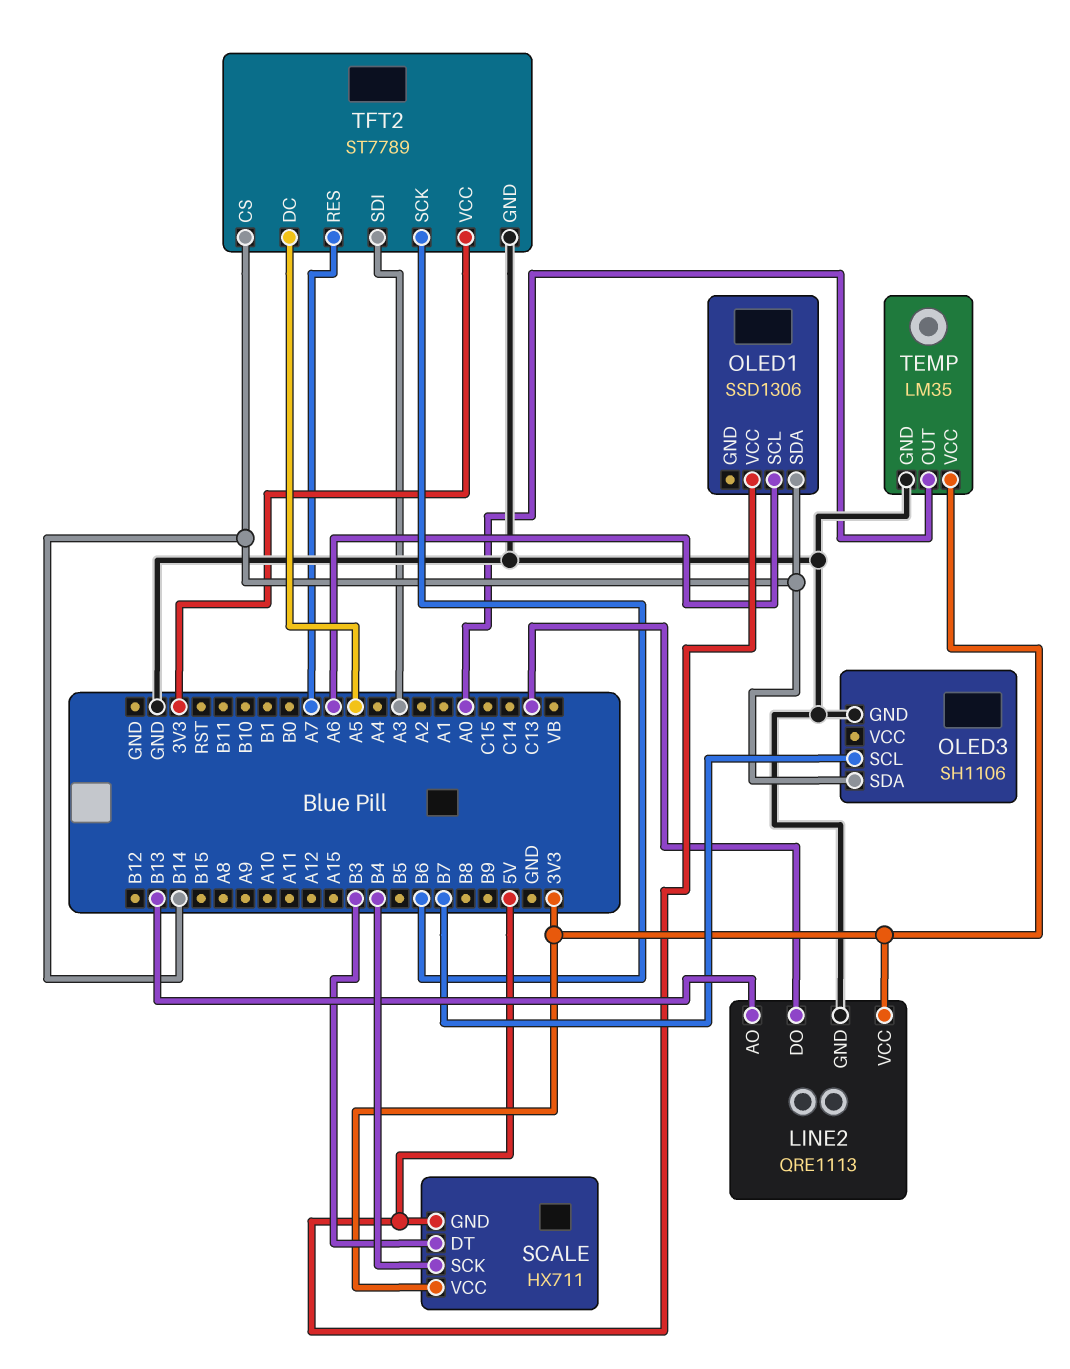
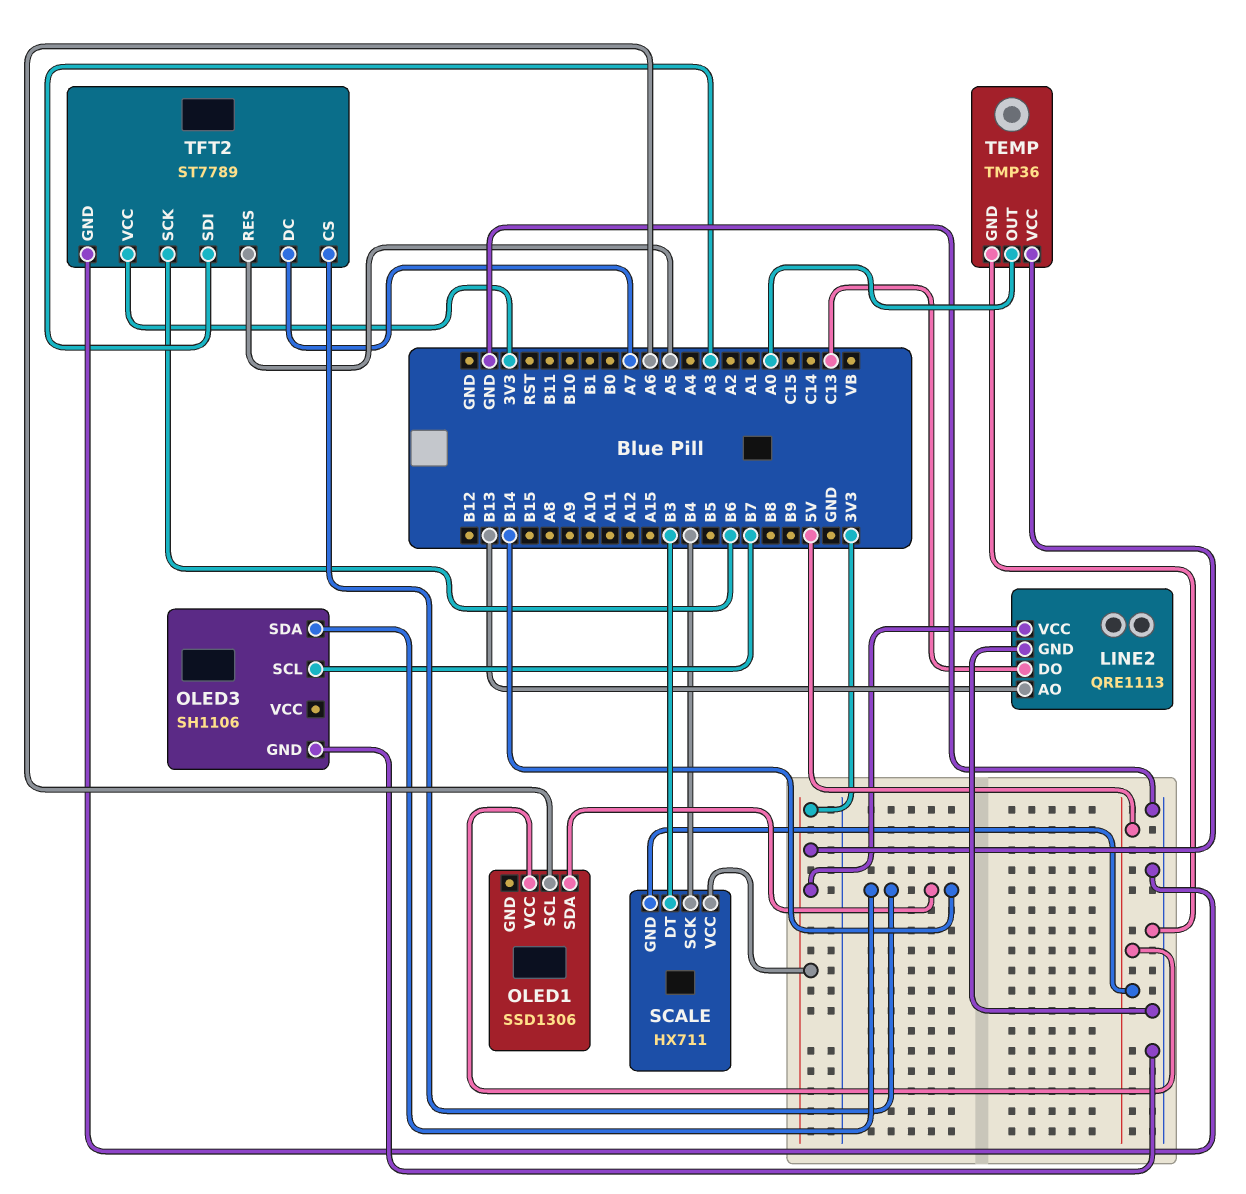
TEMP: LM35 -> TMP36
TFT2 pin DC: A5 -> A7
TFT2 pin RES: A7 -> A5

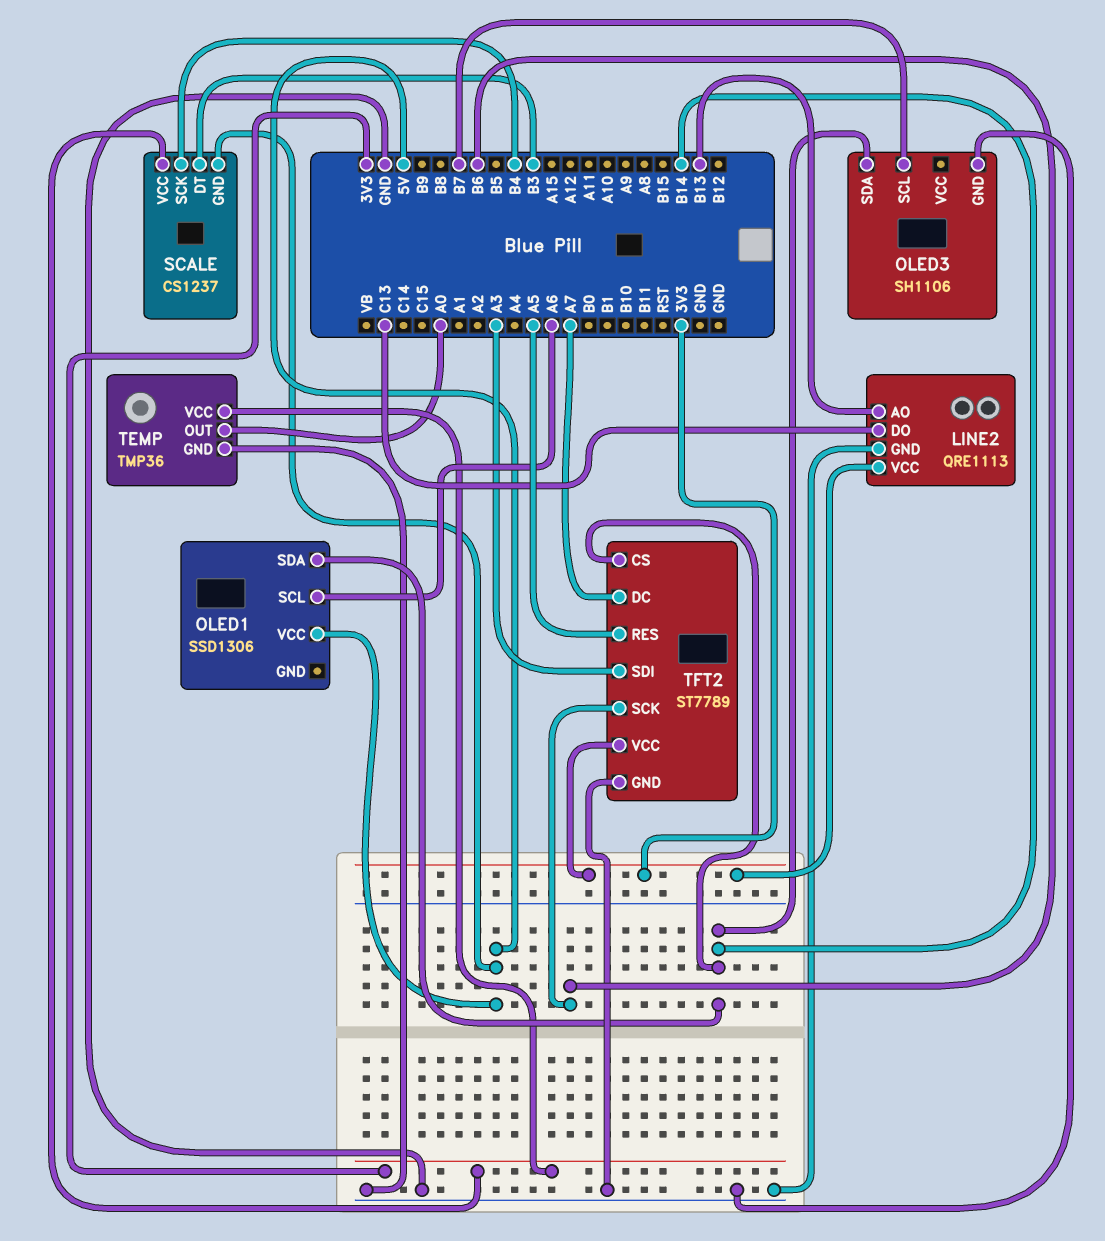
SCALE: HX711 -> CS1237

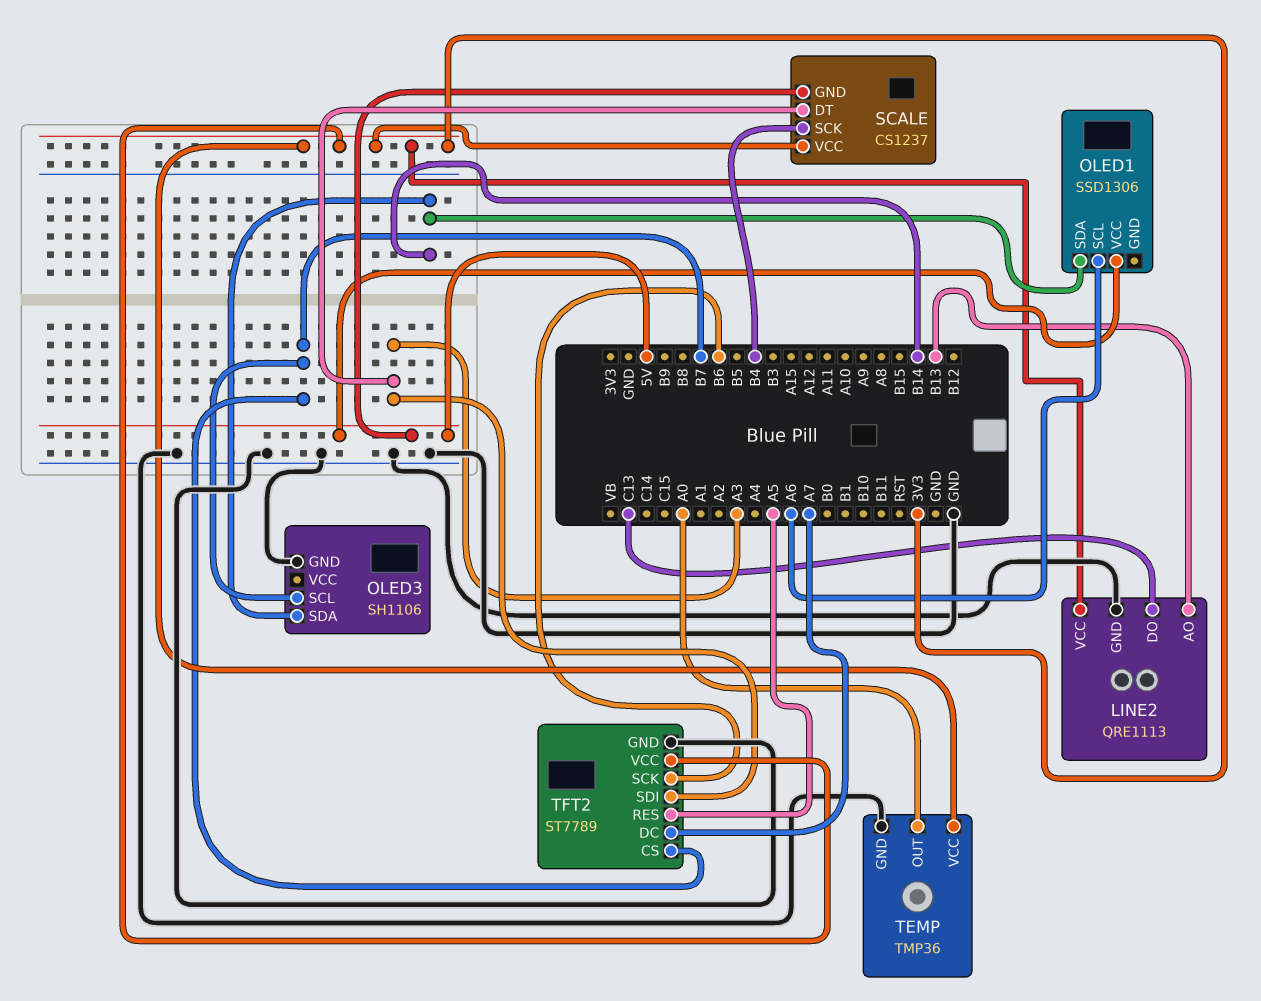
SCALE pin DT: B3 -> A3
TFT2 pin CS: B14 -> B7

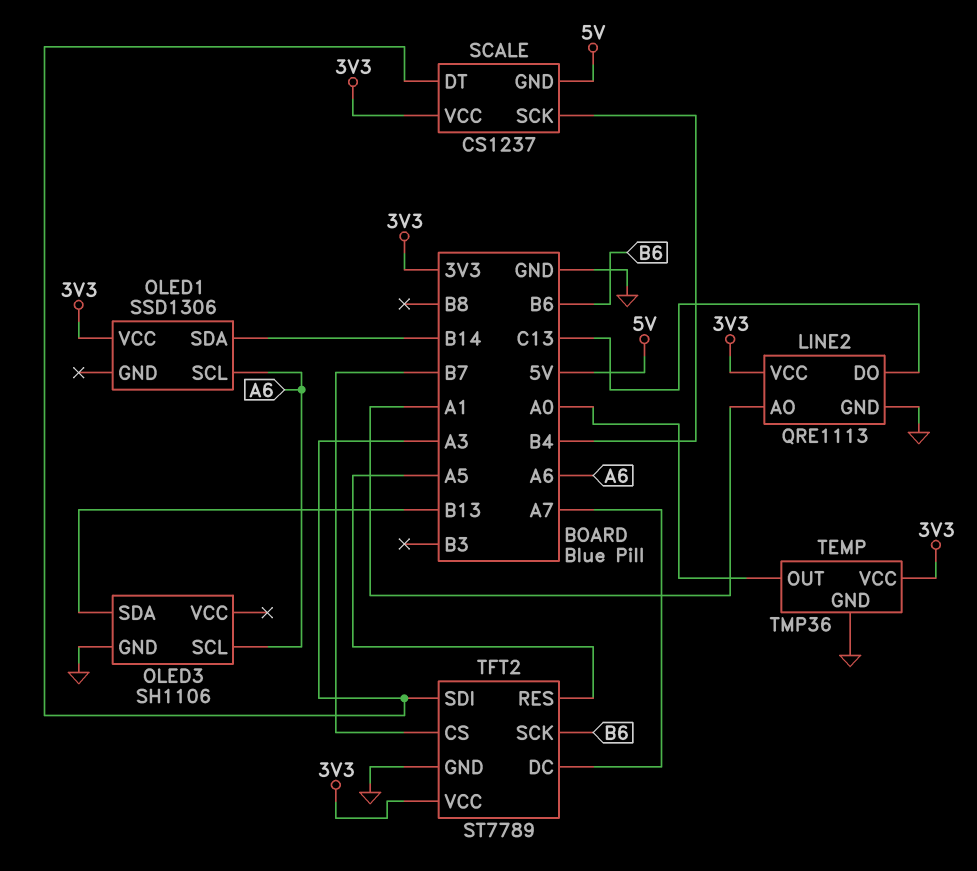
LINE2 pin AO: B13 -> A1
OLED1 pin VCC: 5V -> 3V3
OLED3 pin SCL: B7 -> A6
OLED3 pin SDA: B14 -> B13

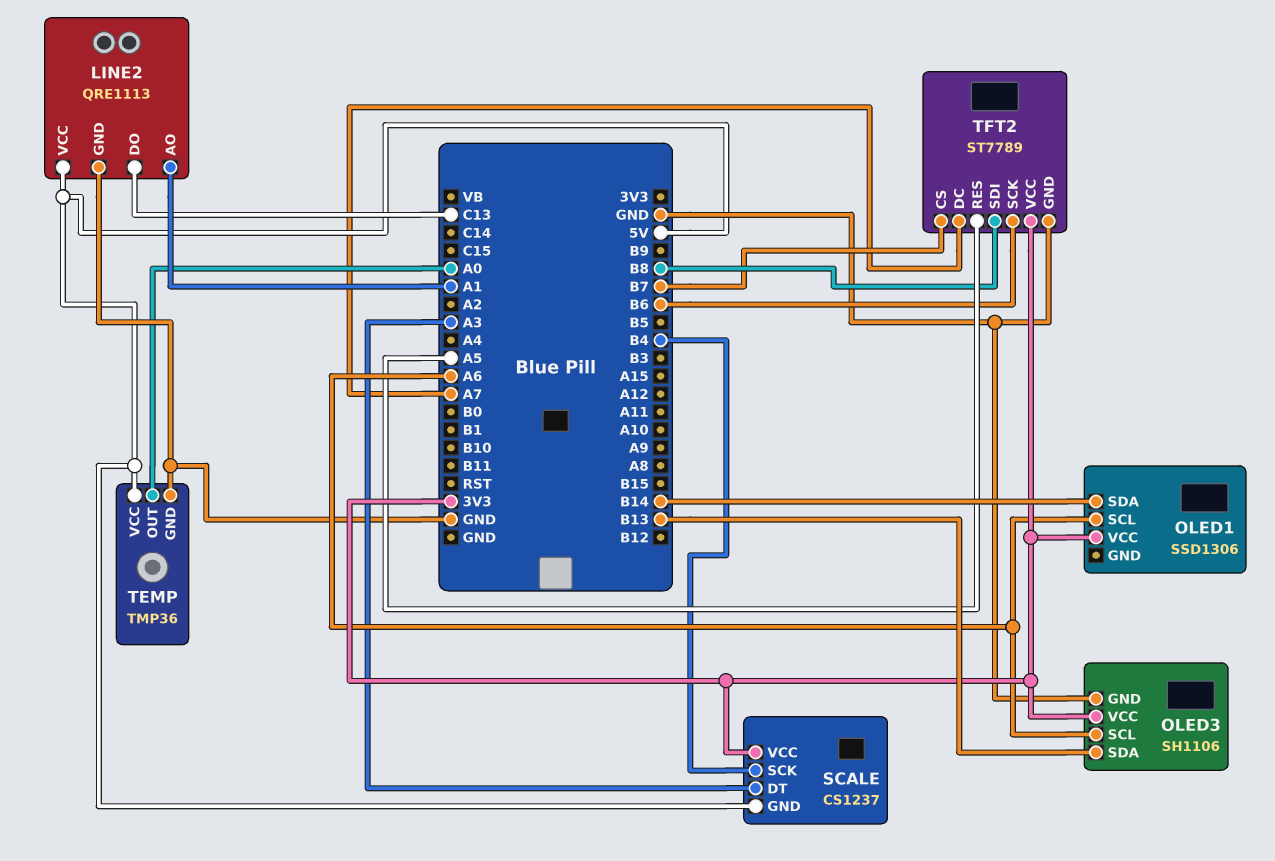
LINE2 pin VCC: 3V3 -> 5V
OLED3 pin VCC: none -> 3V3
TEMP pin VCC: 3V3 -> 5V
TFT2 pin SDI: A3 -> B8

